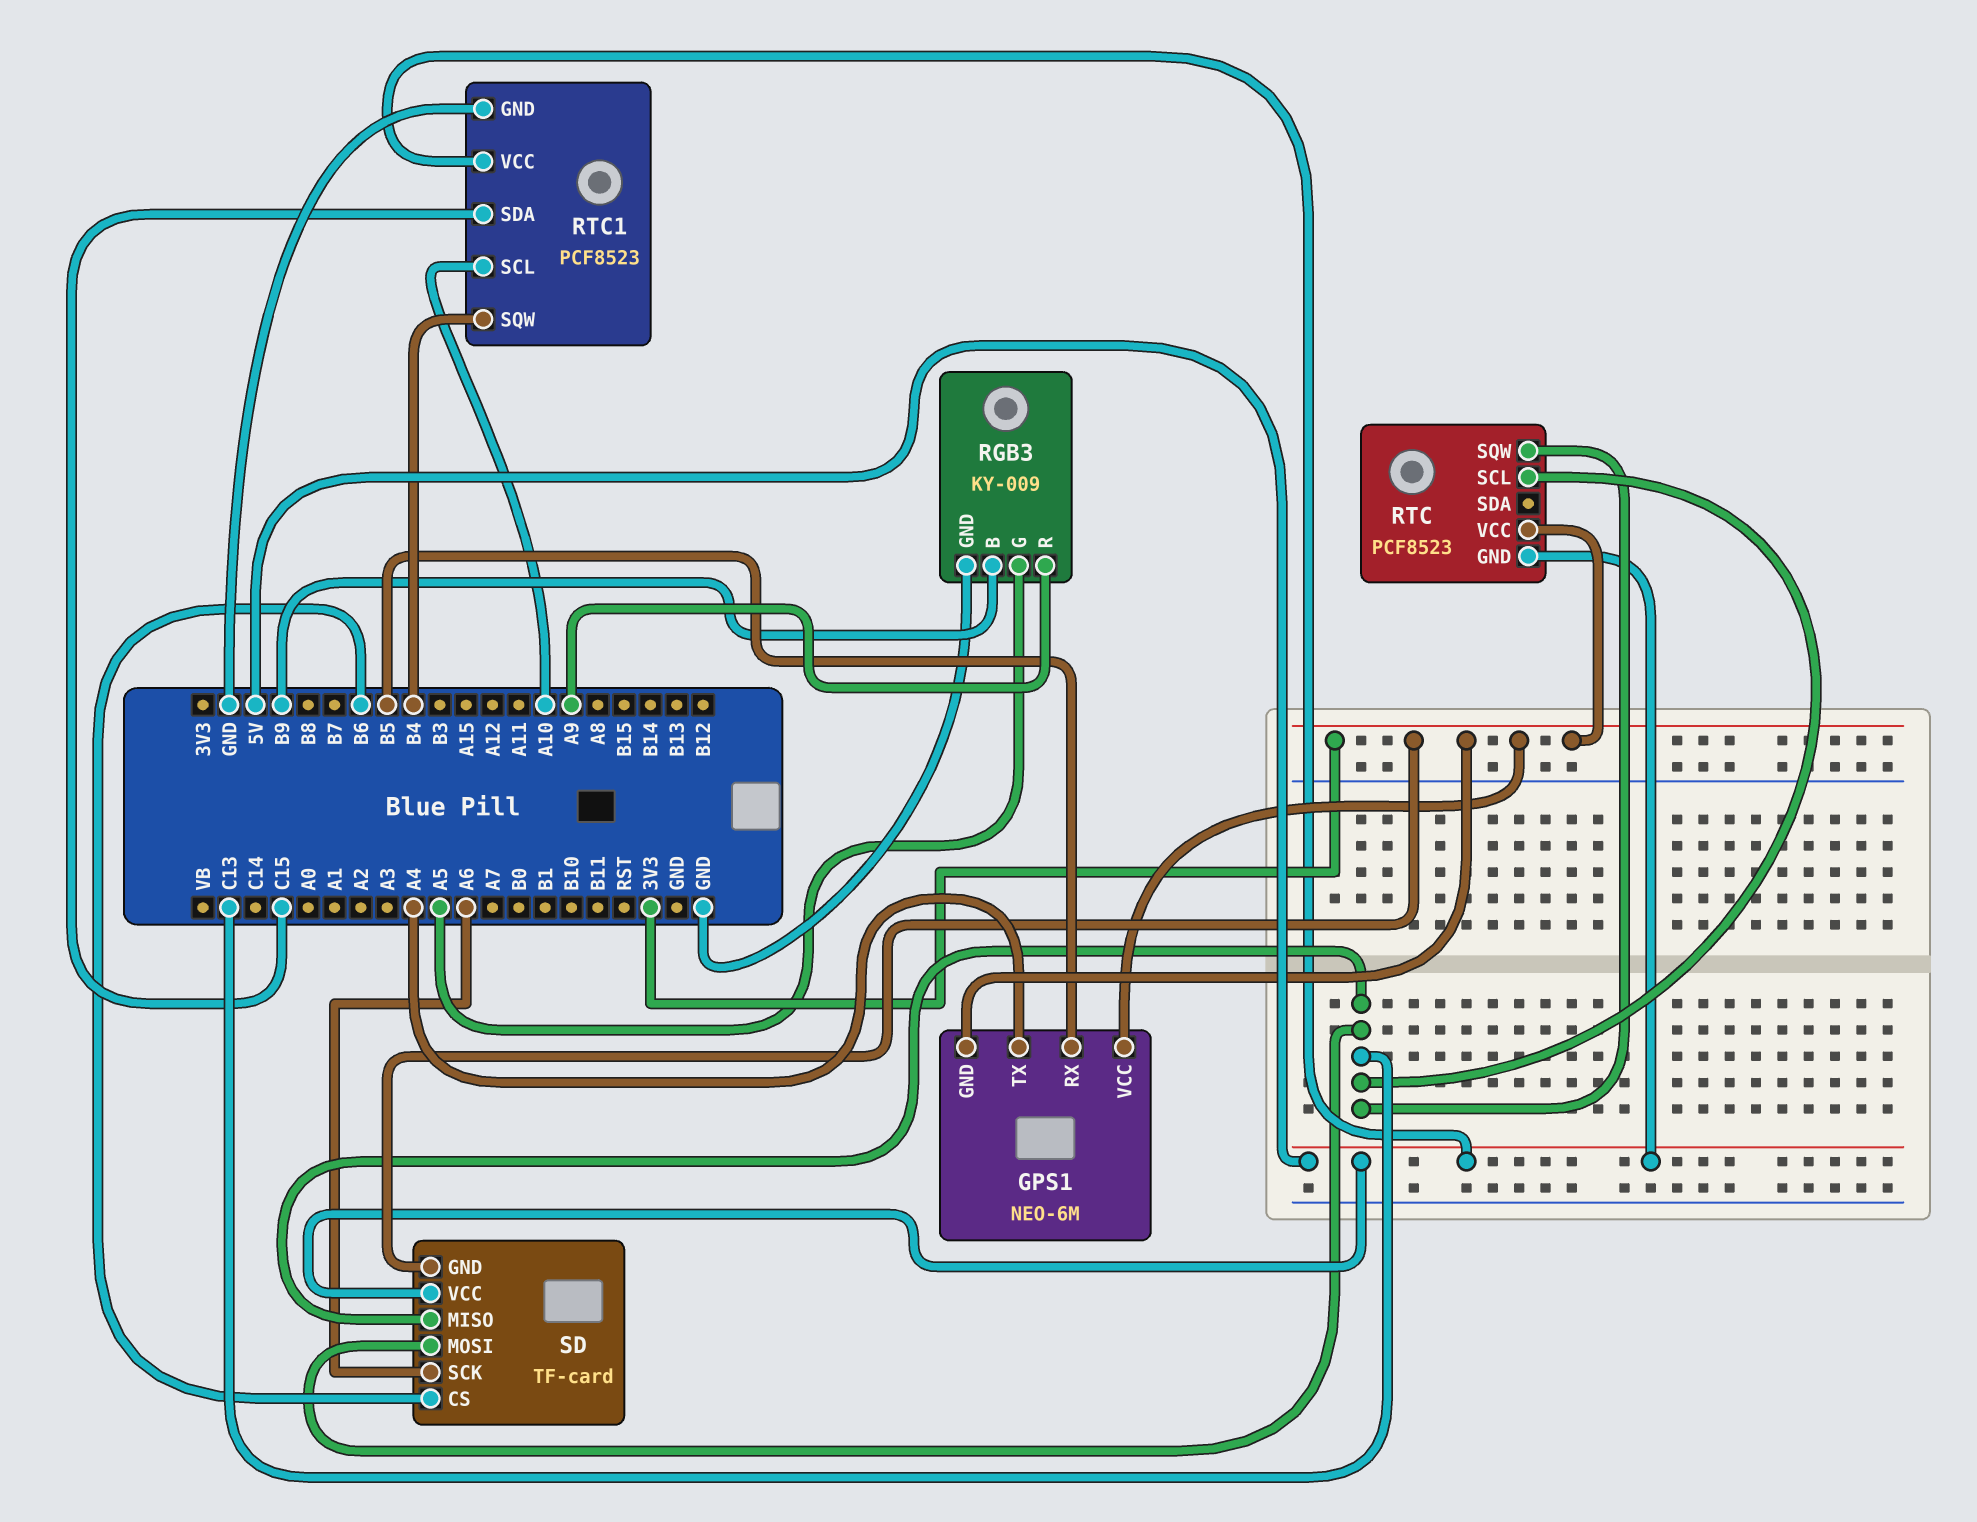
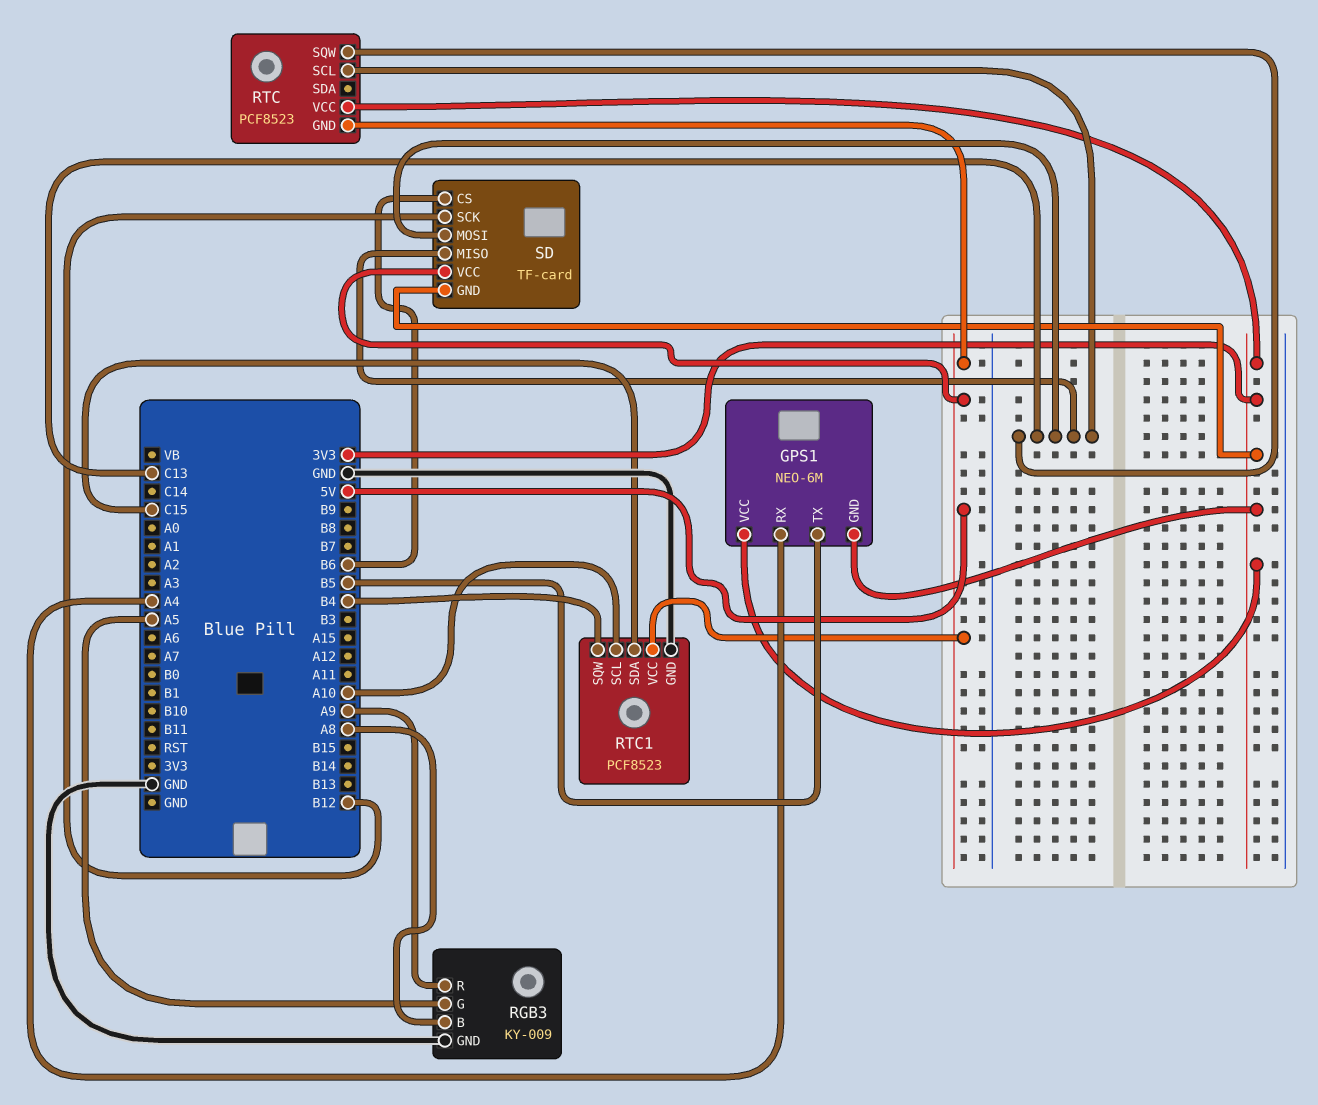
GPS1 pin RX: B5 -> A4
GPS1 pin TX: A4 -> B5
RGB3 pin B: B9 -> A8
SD pin SCK: A6 -> B12

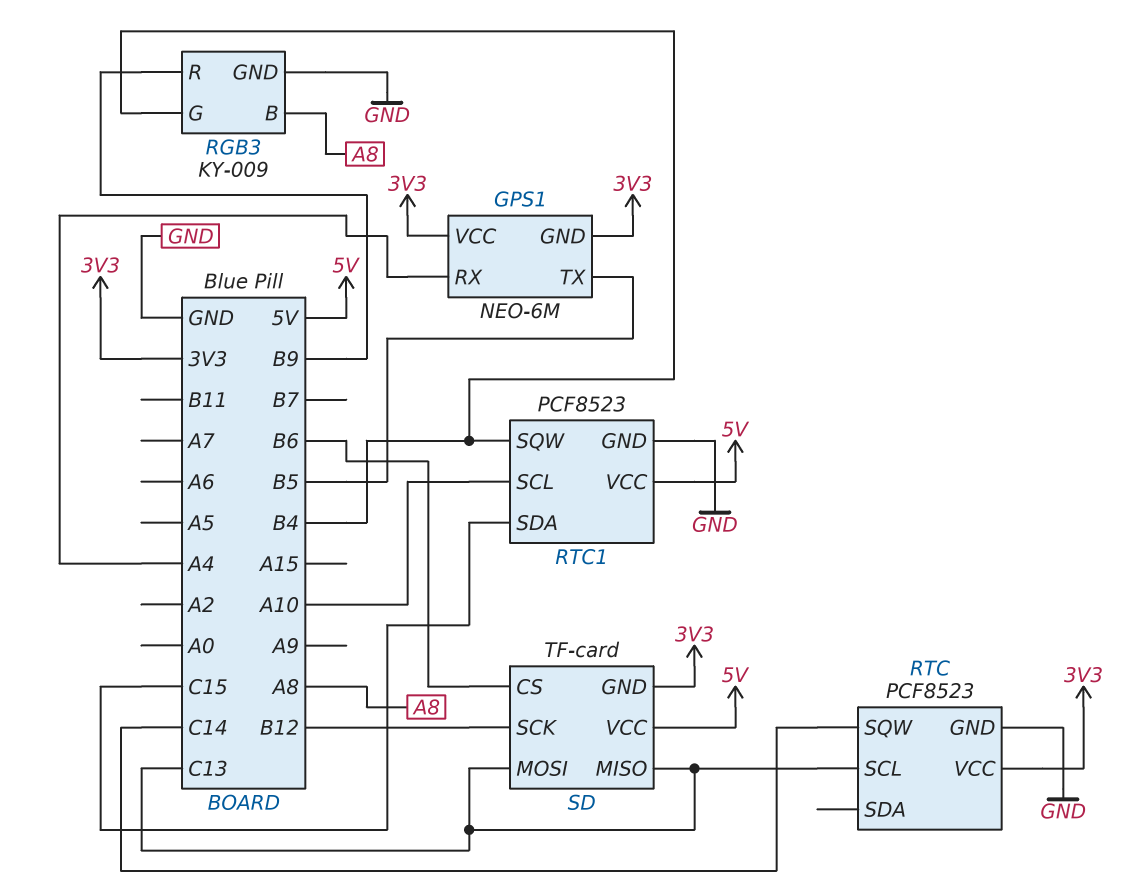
RGB3 pin G: A5 -> B4
RGB3 pin R: A9 -> B9
RTC pin GND: 5V -> GND
RTC pin SQW: C13 -> C14

